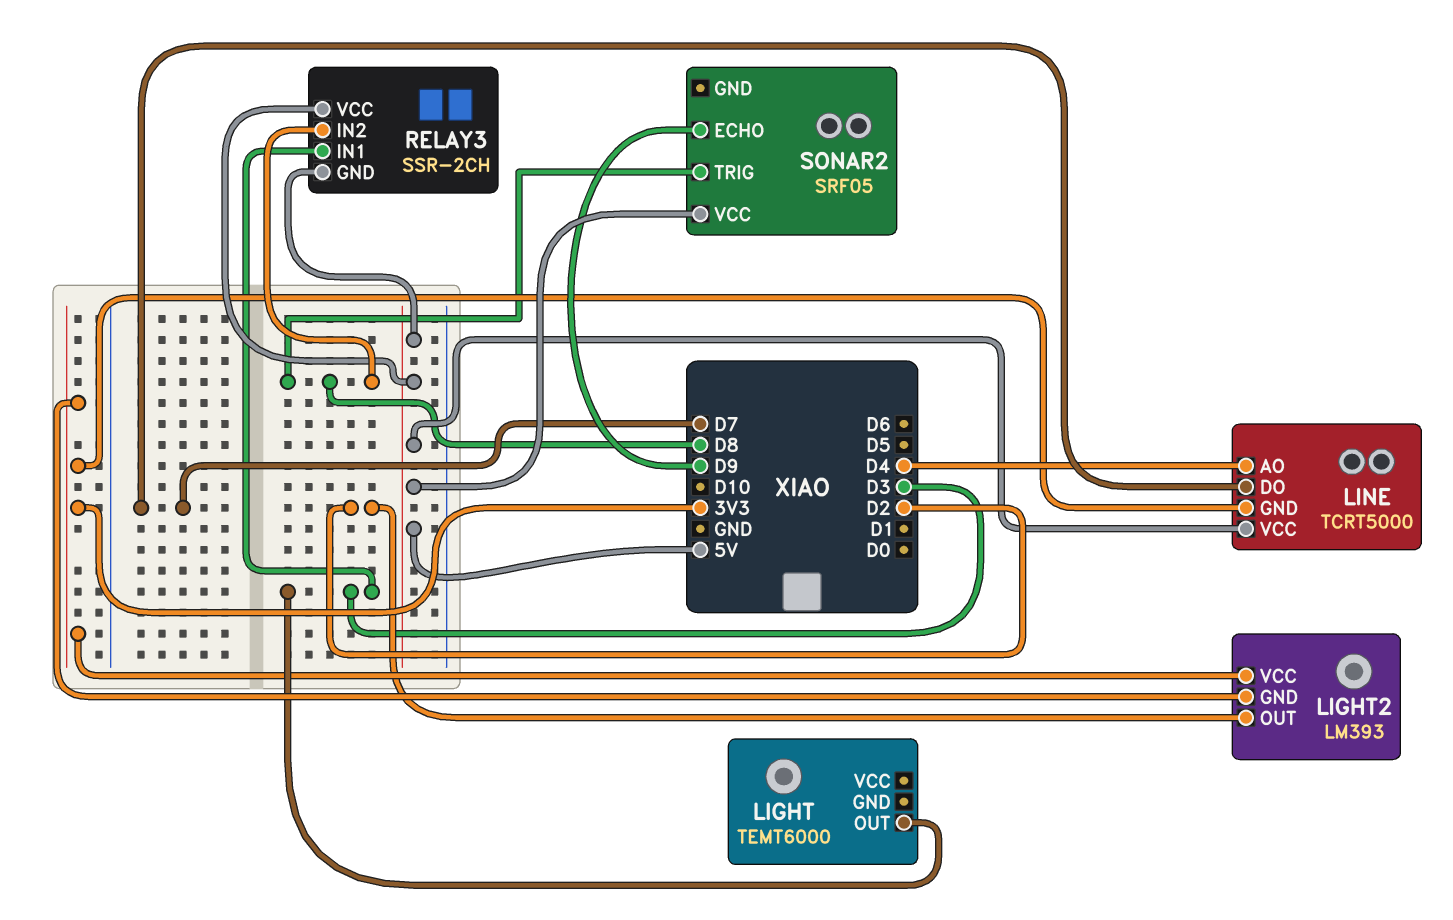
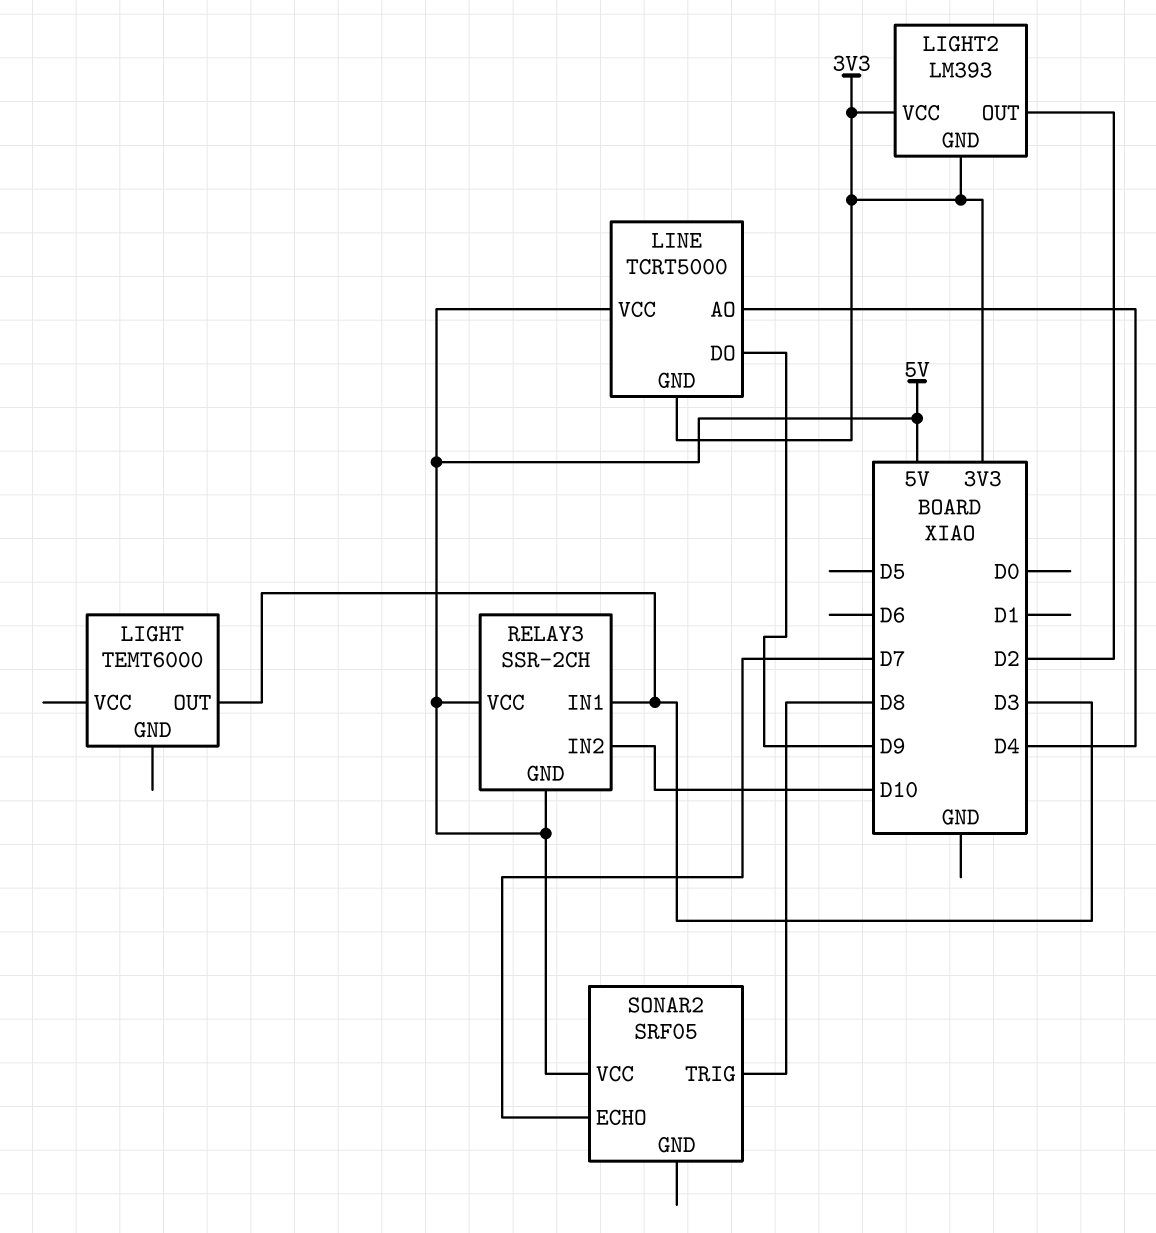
LINE pin DO: D7 -> D9
RELAY3 pin IN2: D8 -> D10
SONAR2 pin ECHO: D9 -> D7

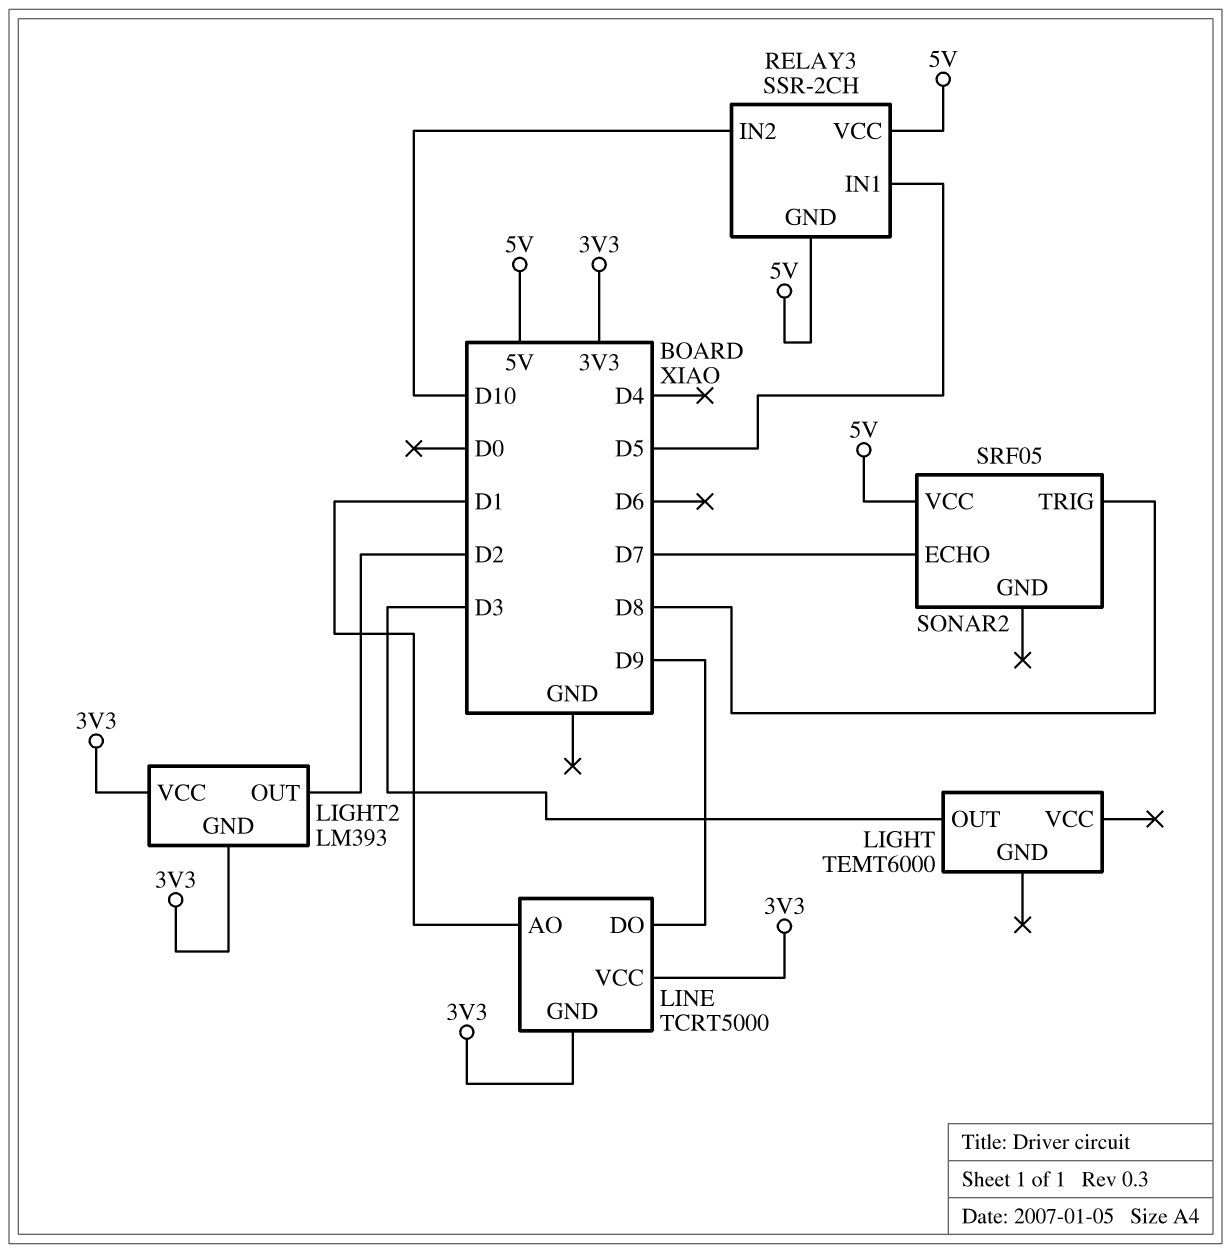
LINE pin AO: D4 -> D1
LINE pin VCC: 5V -> 3V3
RELAY3 pin IN1: D3 -> D5

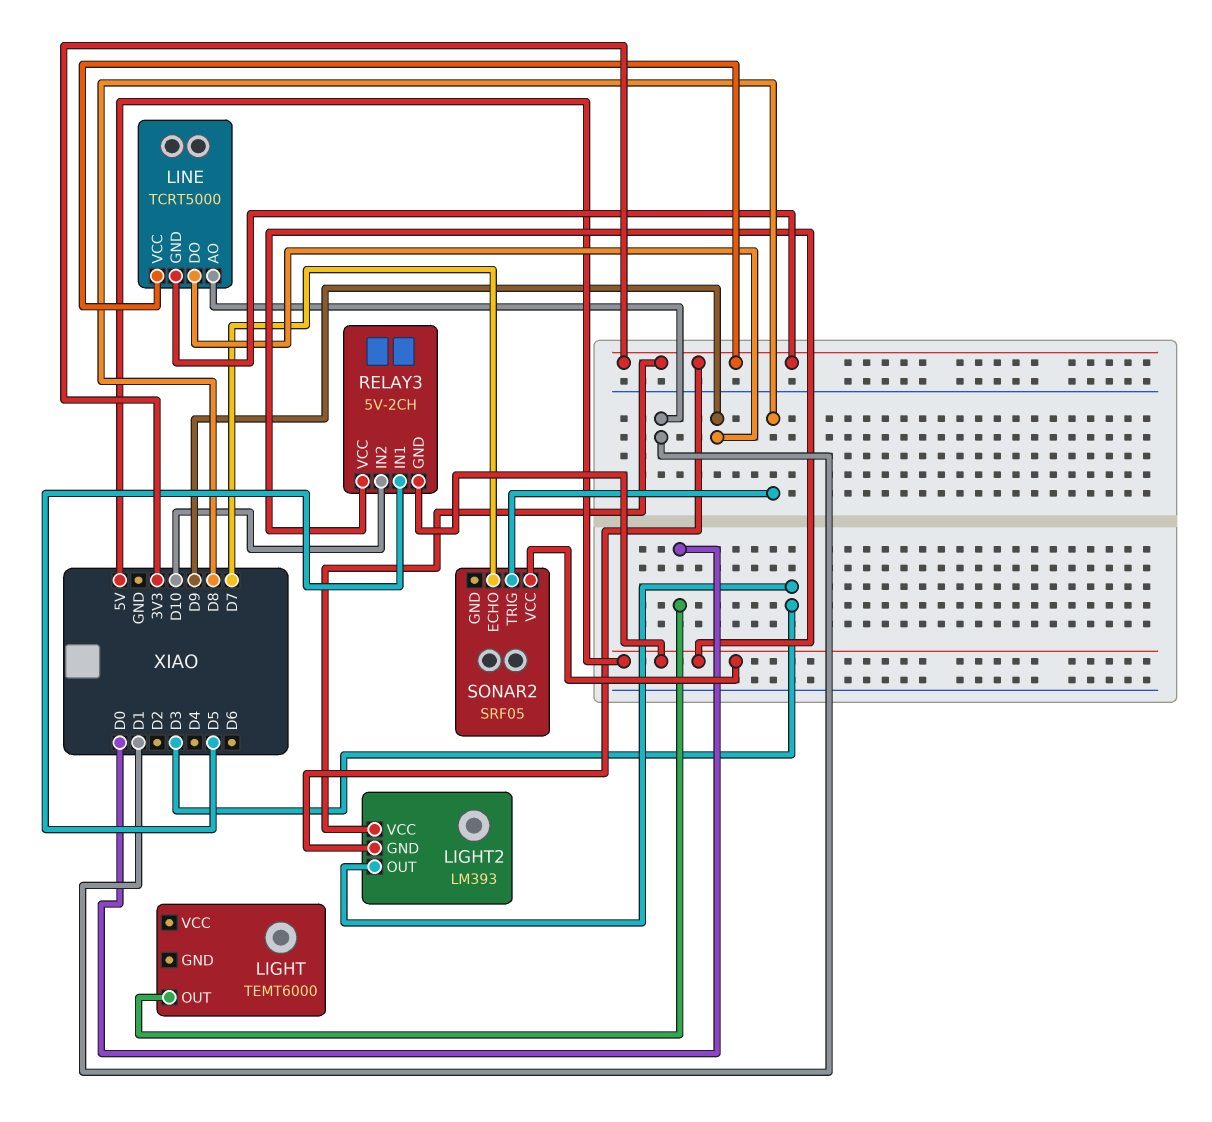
LIGHT pin OUT: D3 -> D0
LIGHT2 pin OUT: D2 -> D3
RELAY3: SSR-2CH -> 5V-2CH

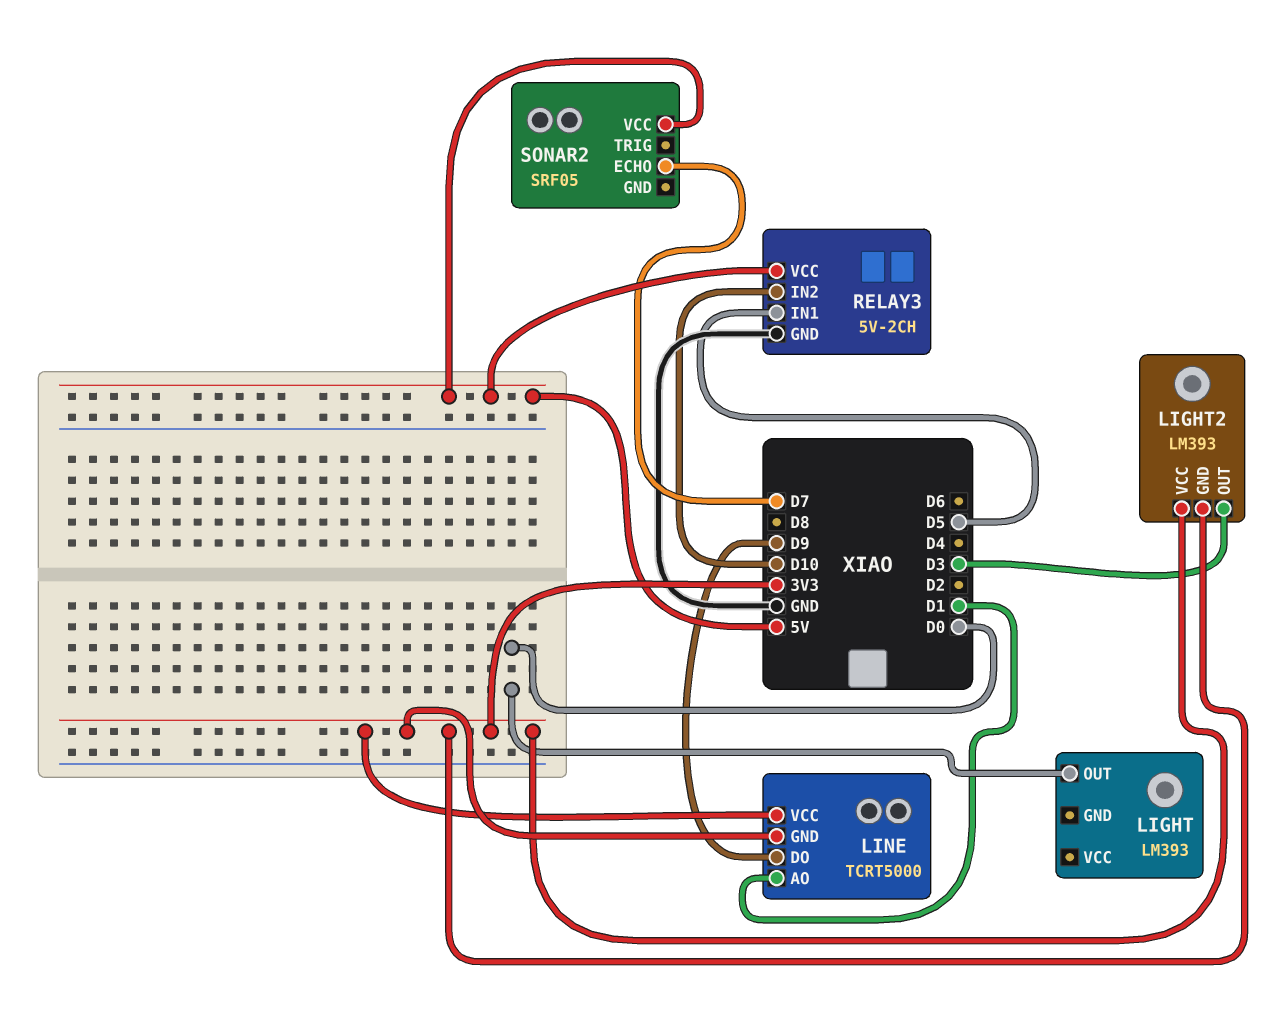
LIGHT: TEMT6000 -> LM393
RELAY3 pin GND: 5V -> GND
SONAR2 pin TRIG: D8 -> none

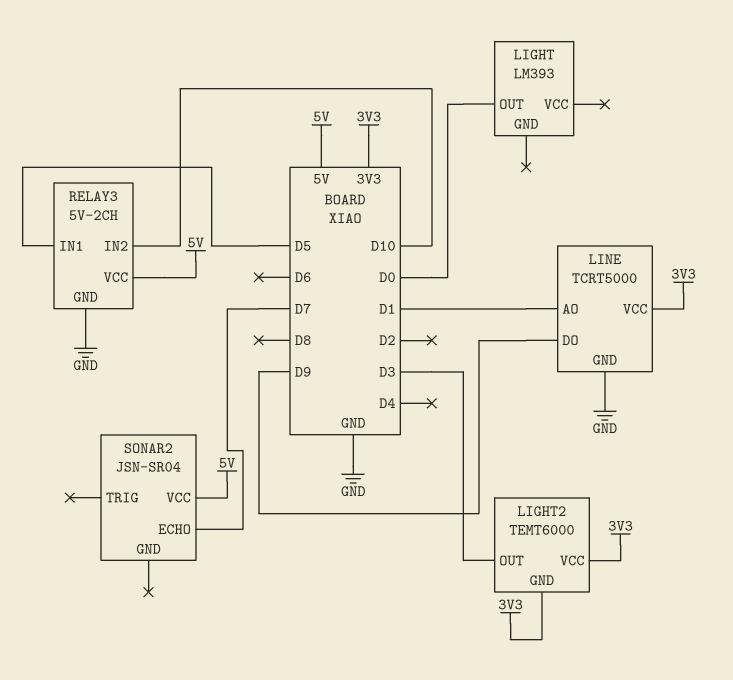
LIGHT2: LM393 -> TEMT6000
LINE pin GND: 3V3 -> GND
SONAR2: SRF05 -> JSN-SR04

